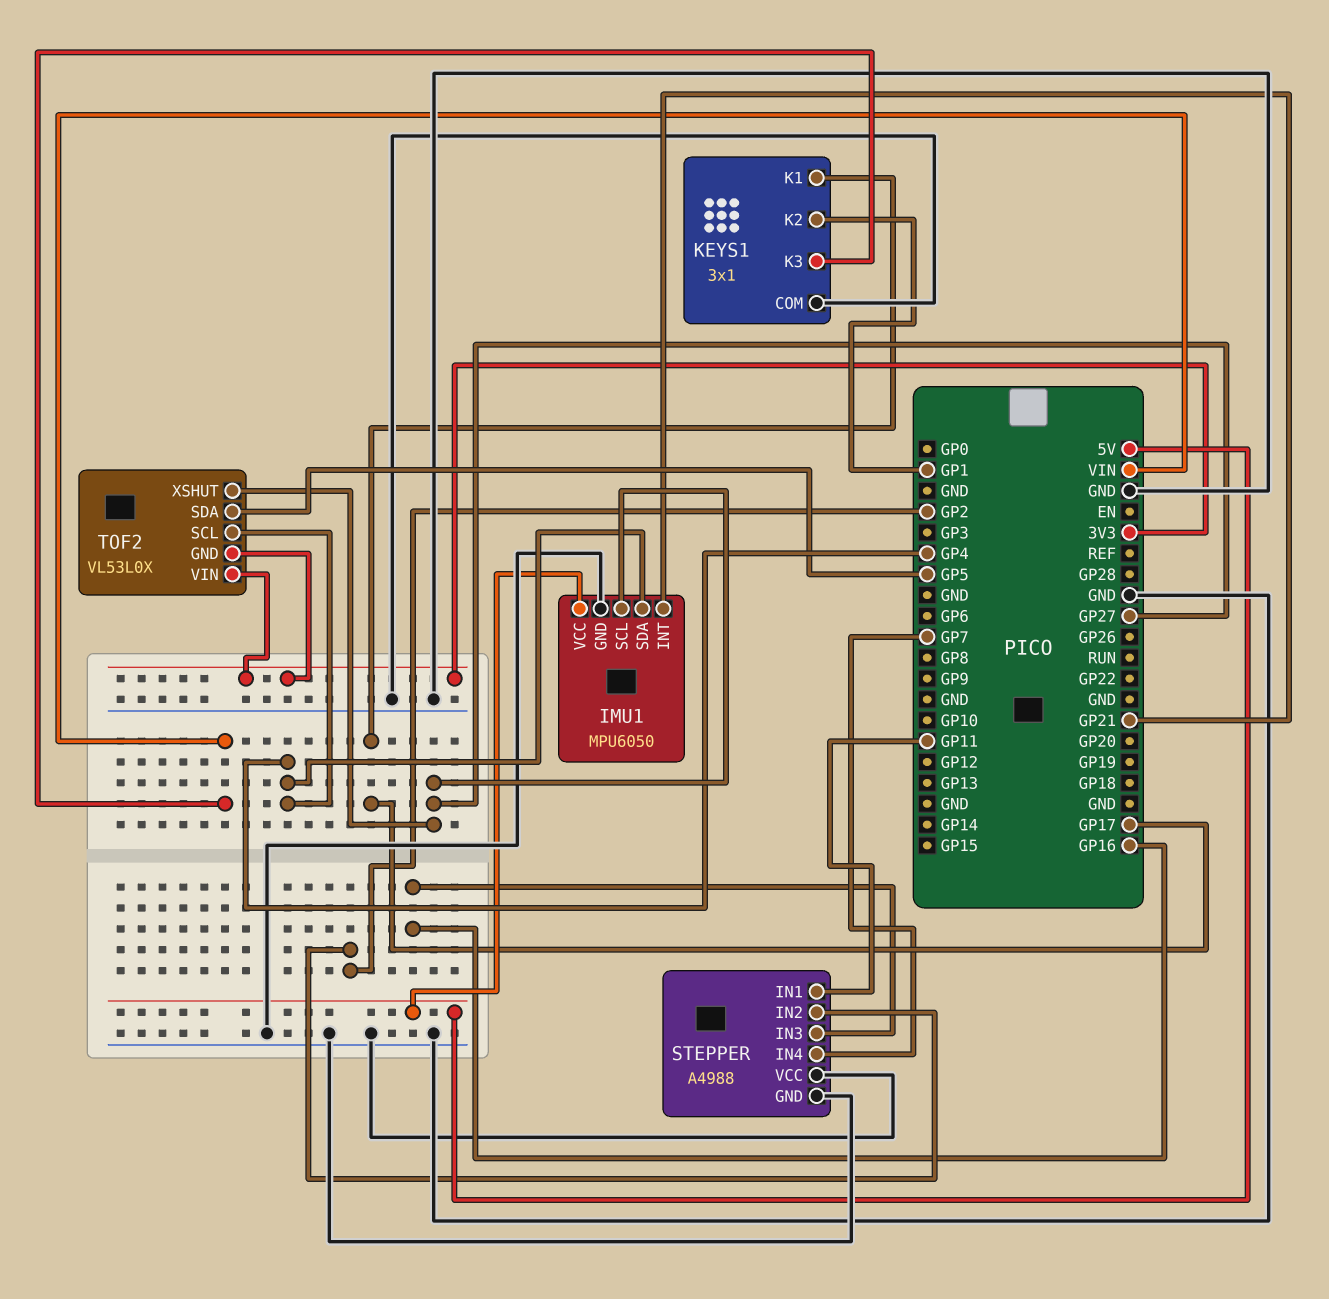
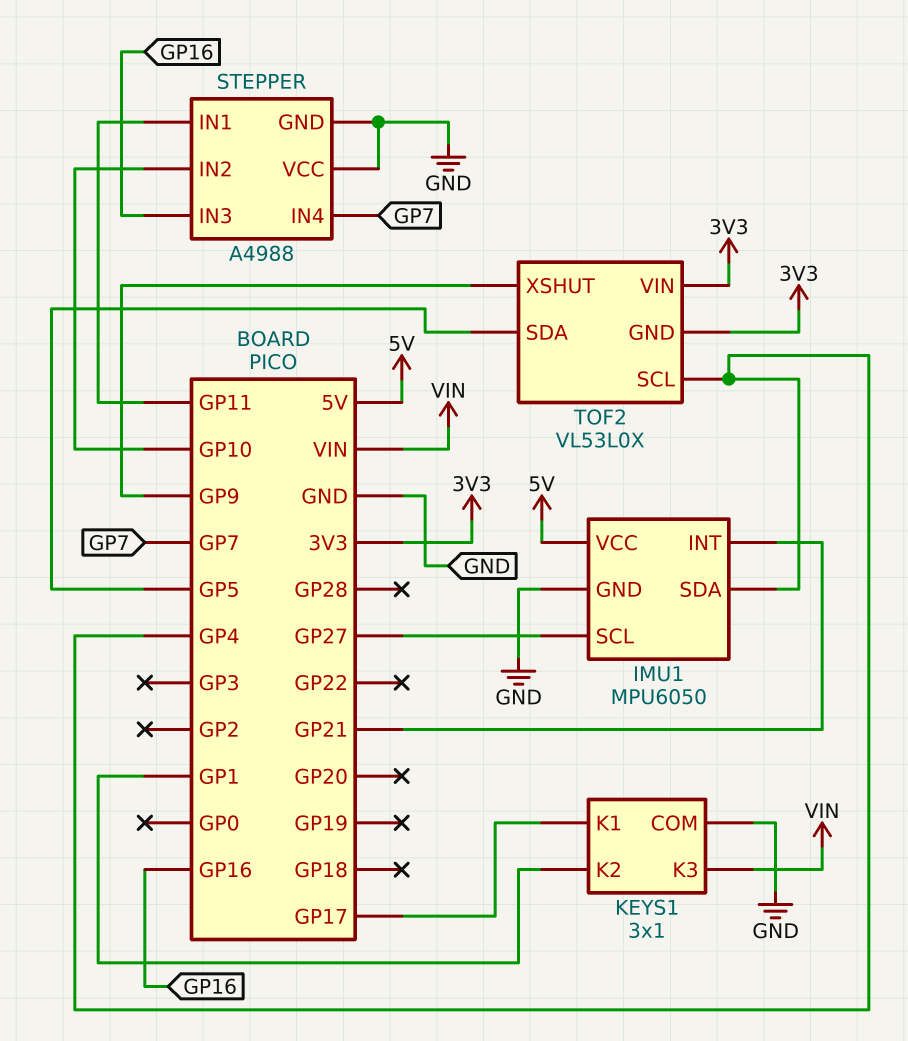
STEPPER pin IN2: GP2 -> GP10
TOF2 pin XSHUT: GP27 -> GP9

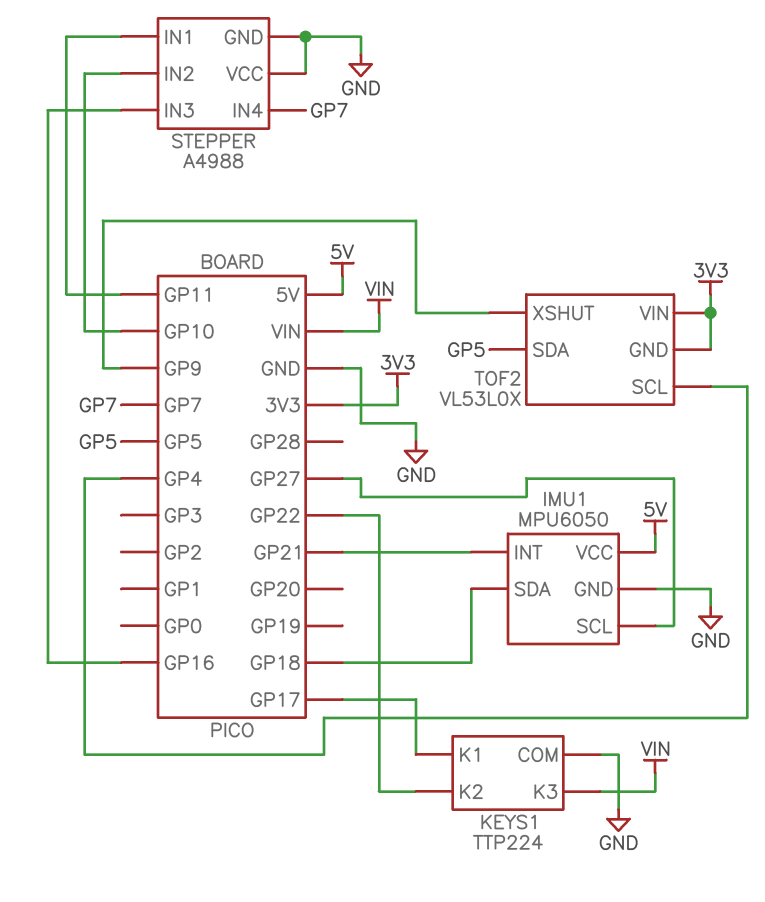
IMU1 pin SDA: GP4 -> GP18
KEYS1: 3x1 -> TTP224
KEYS1 pin K2: GP1 -> GP22

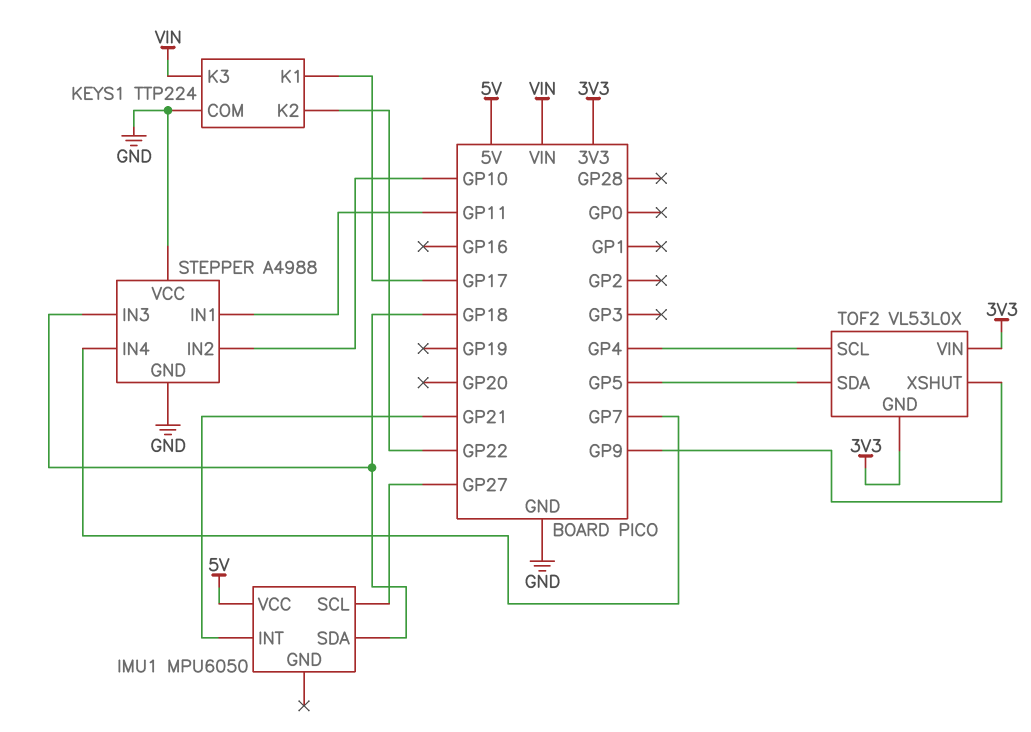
IMU1 pin GND: GND -> none
STEPPER pin IN3: GP16 -> GP18

